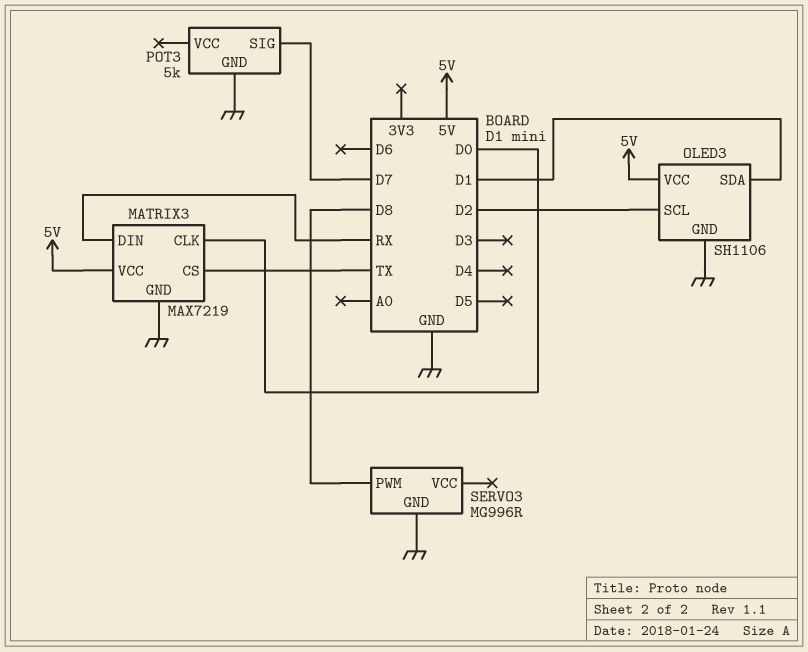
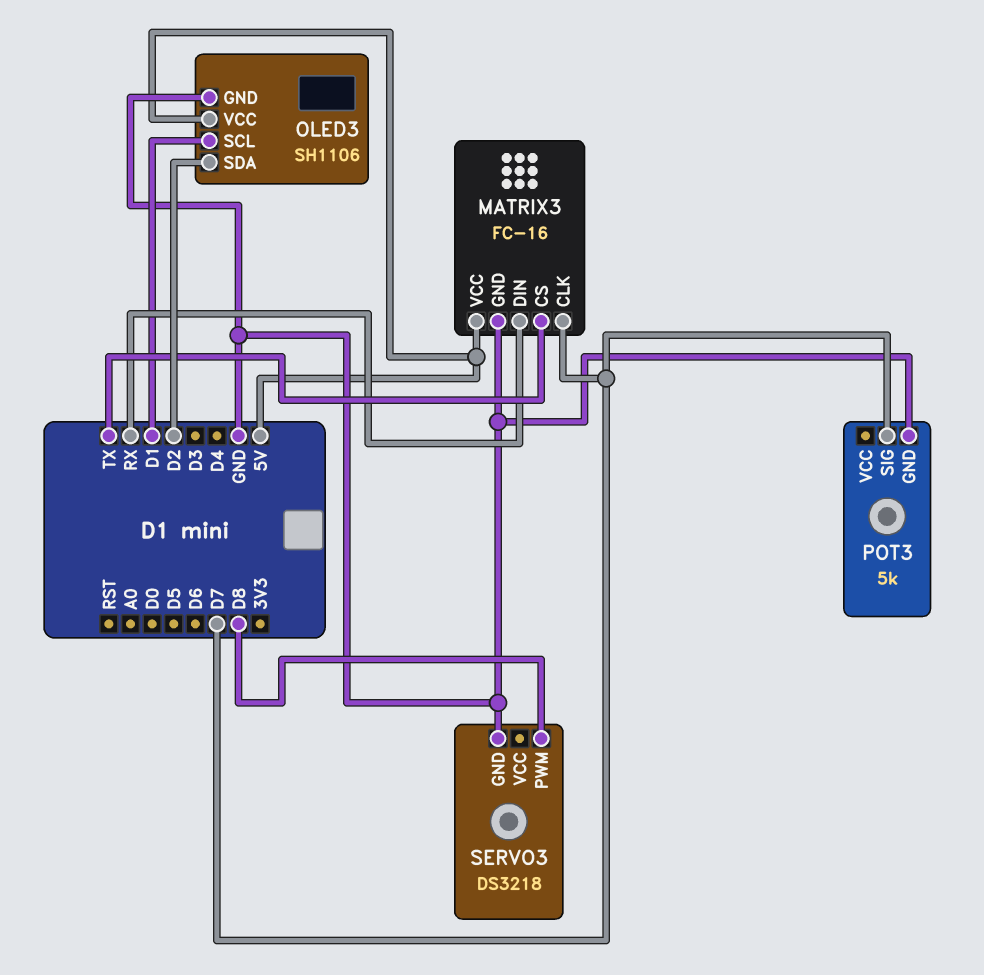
MATRIX3: MAX7219 -> FC-16
MATRIX3 pin CLK: D0 -> D7
OLED3 pin SCL: D2 -> D1
OLED3 pin SDA: D1 -> D2
SERVO3: MG996R -> DS3218

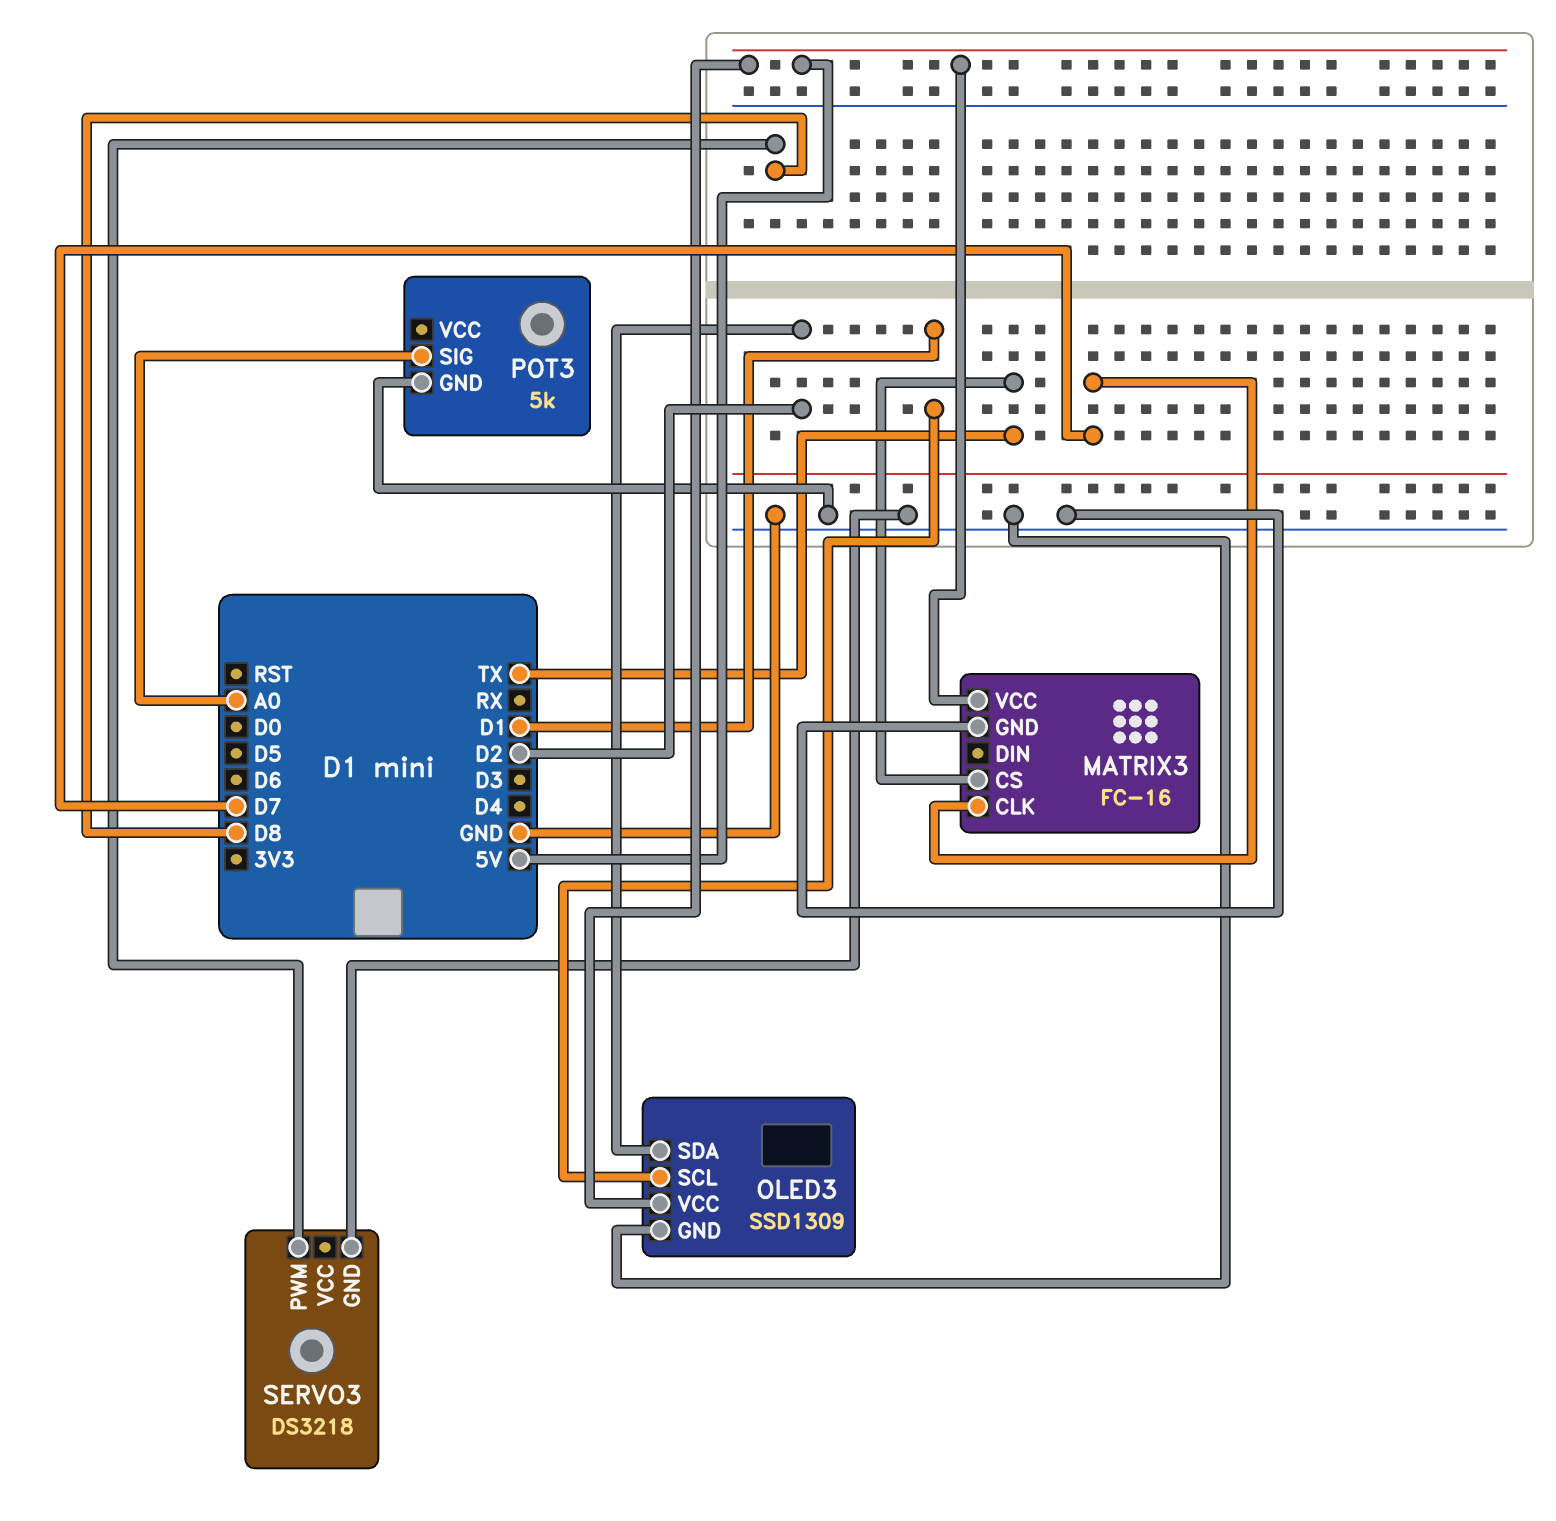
MATRIX3 pin DIN: RX -> none
OLED3: SH1106 -> SSD1309
POT3 pin SIG: D7 -> A0

